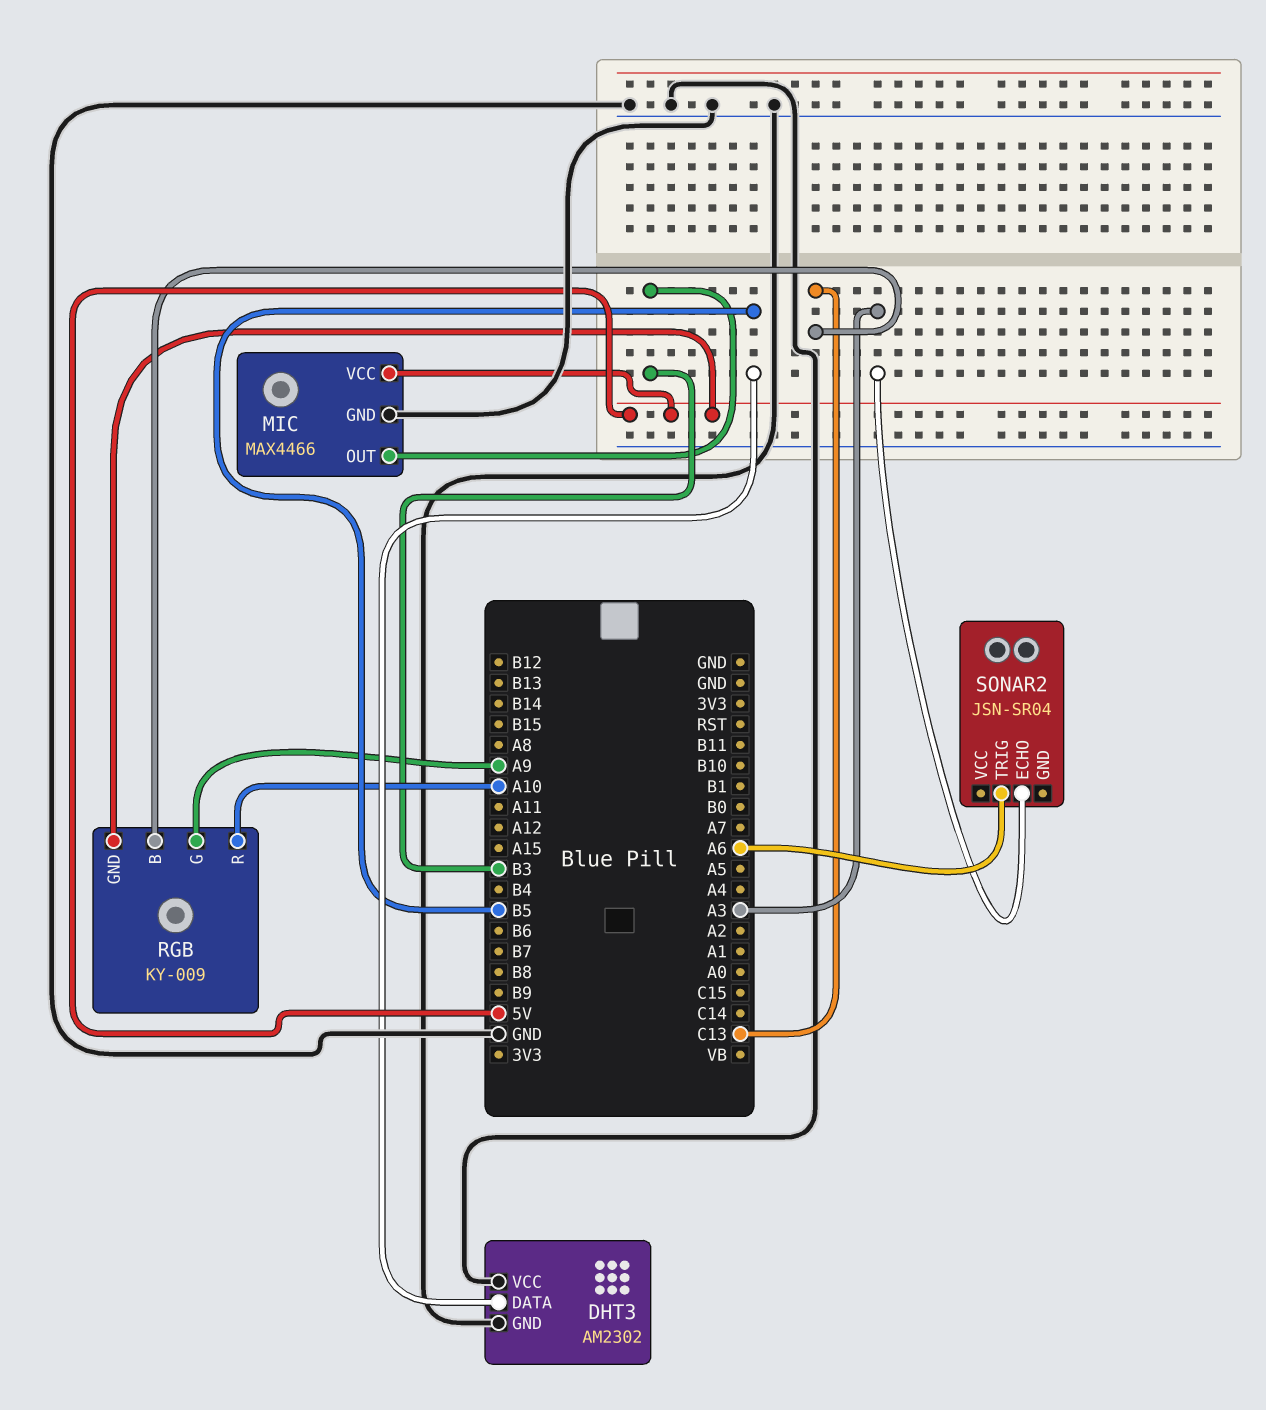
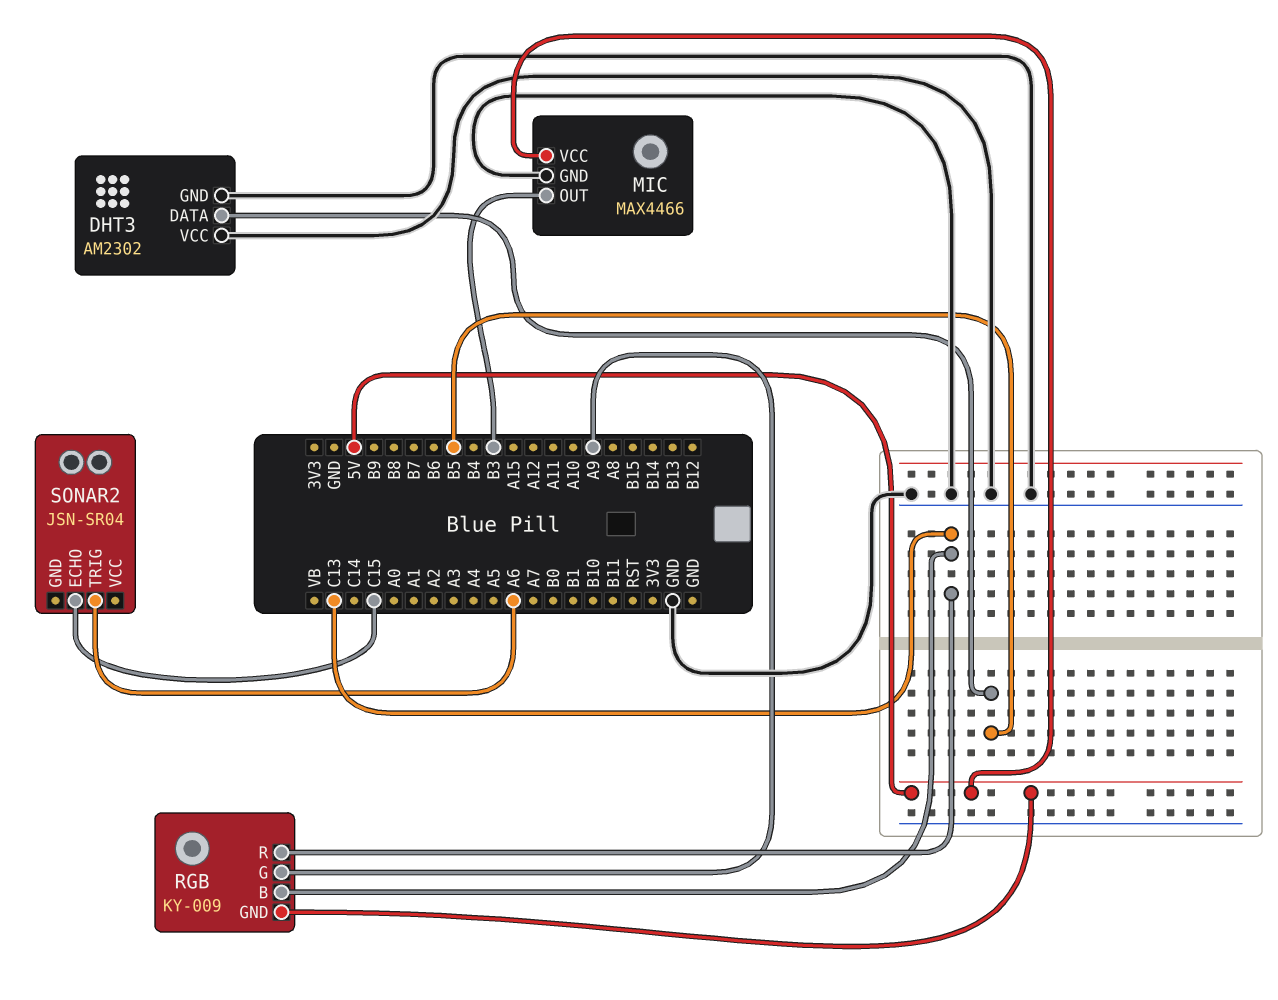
RGB pin R: A10 -> C13
SONAR2 pin ECHO: A3 -> C15

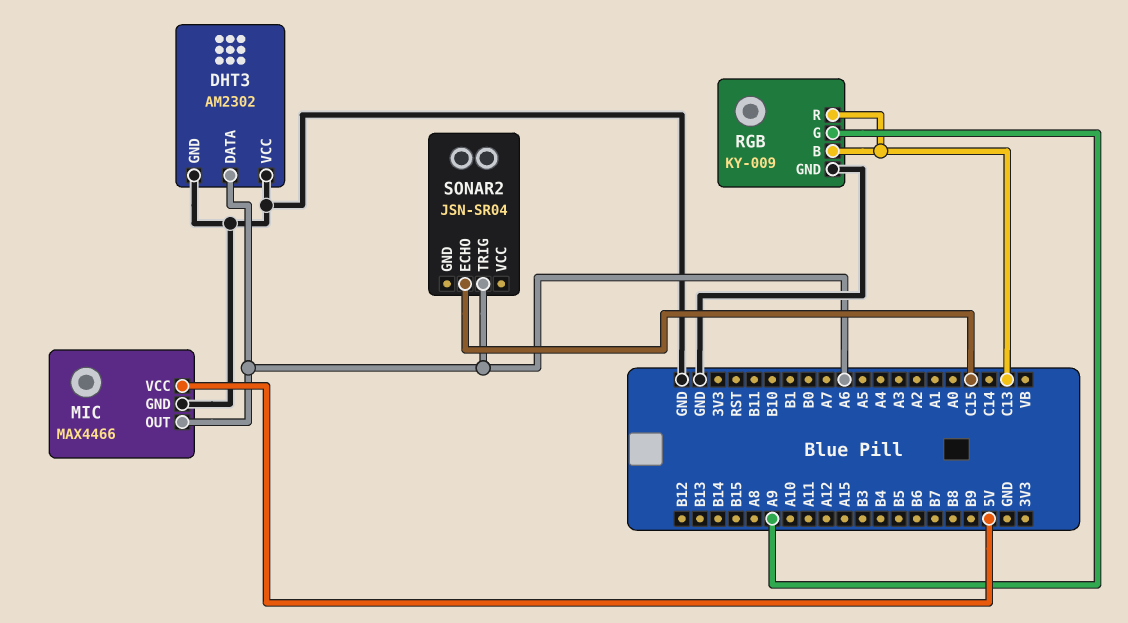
DHT3 pin DATA: B5 -> A6
MIC pin OUT: B3 -> A6
RGB pin GND: 5V -> GND

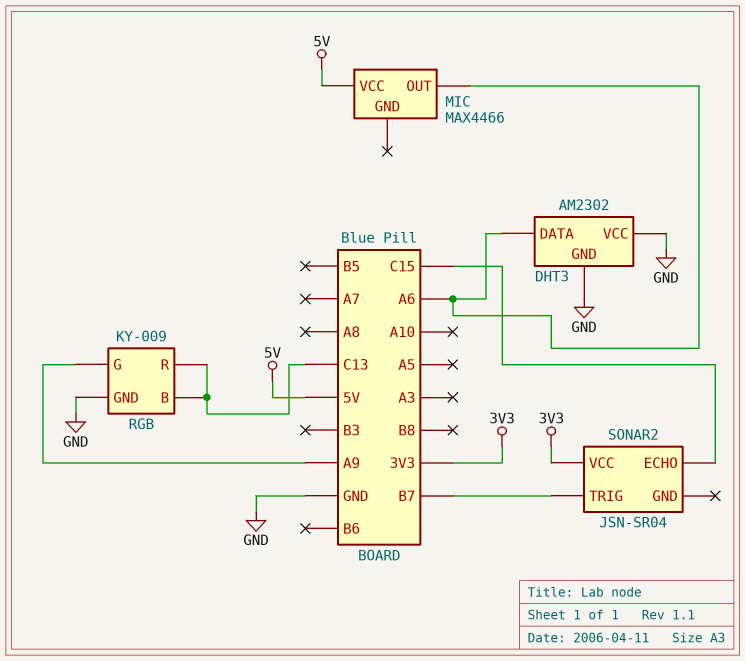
MIC pin GND: GND -> none
SONAR2 pin TRIG: A6 -> B7
SONAR2 pin VCC: none -> 3V3

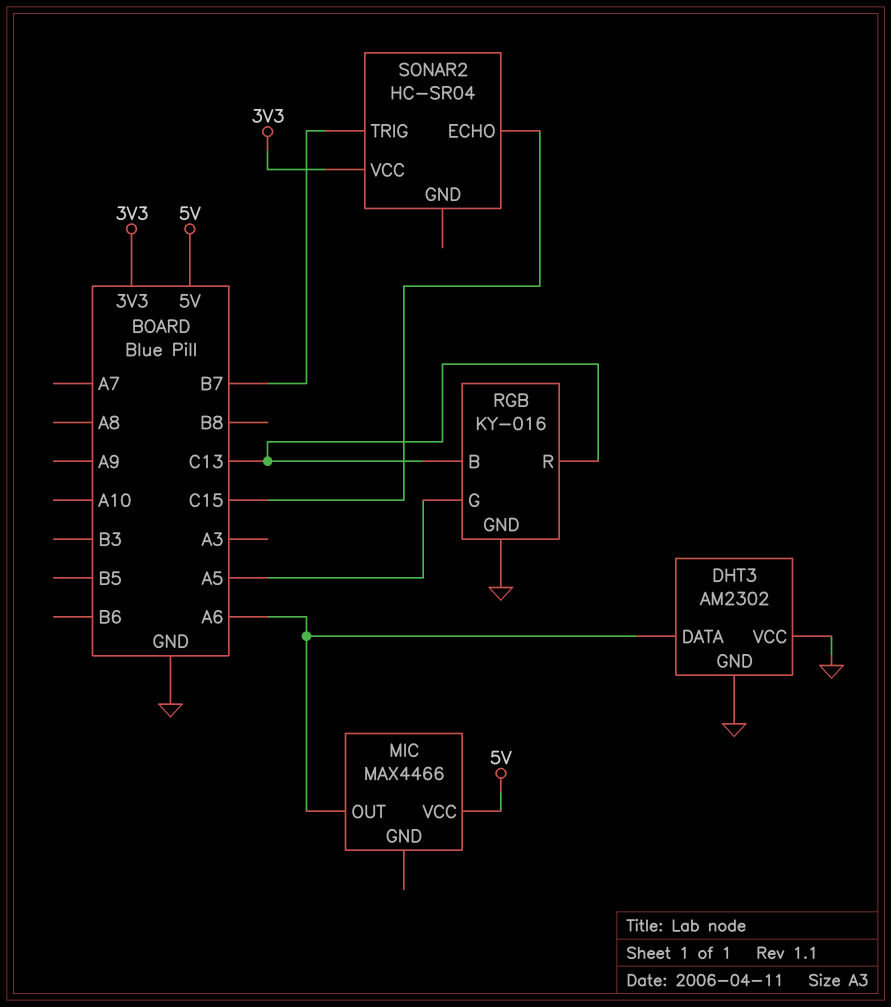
RGB: KY-009 -> KY-016
RGB pin G: A9 -> A5
SONAR2: JSN-SR04 -> HC-SR04

